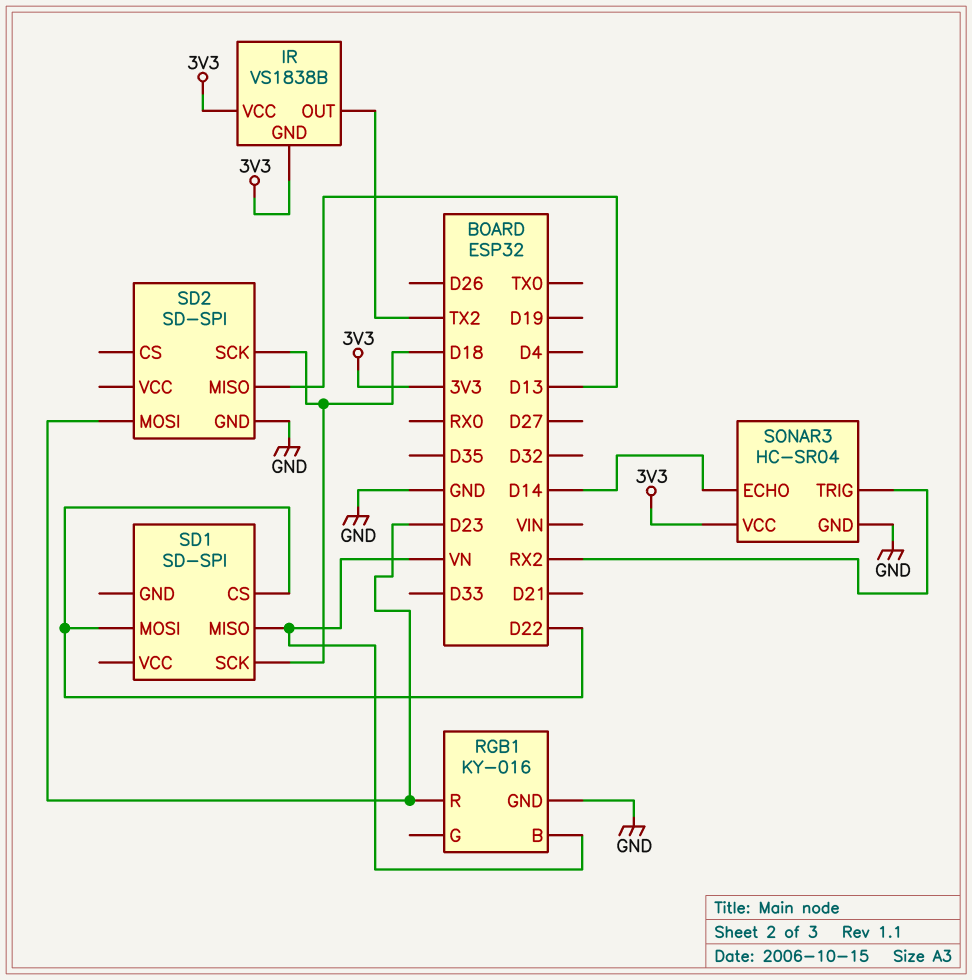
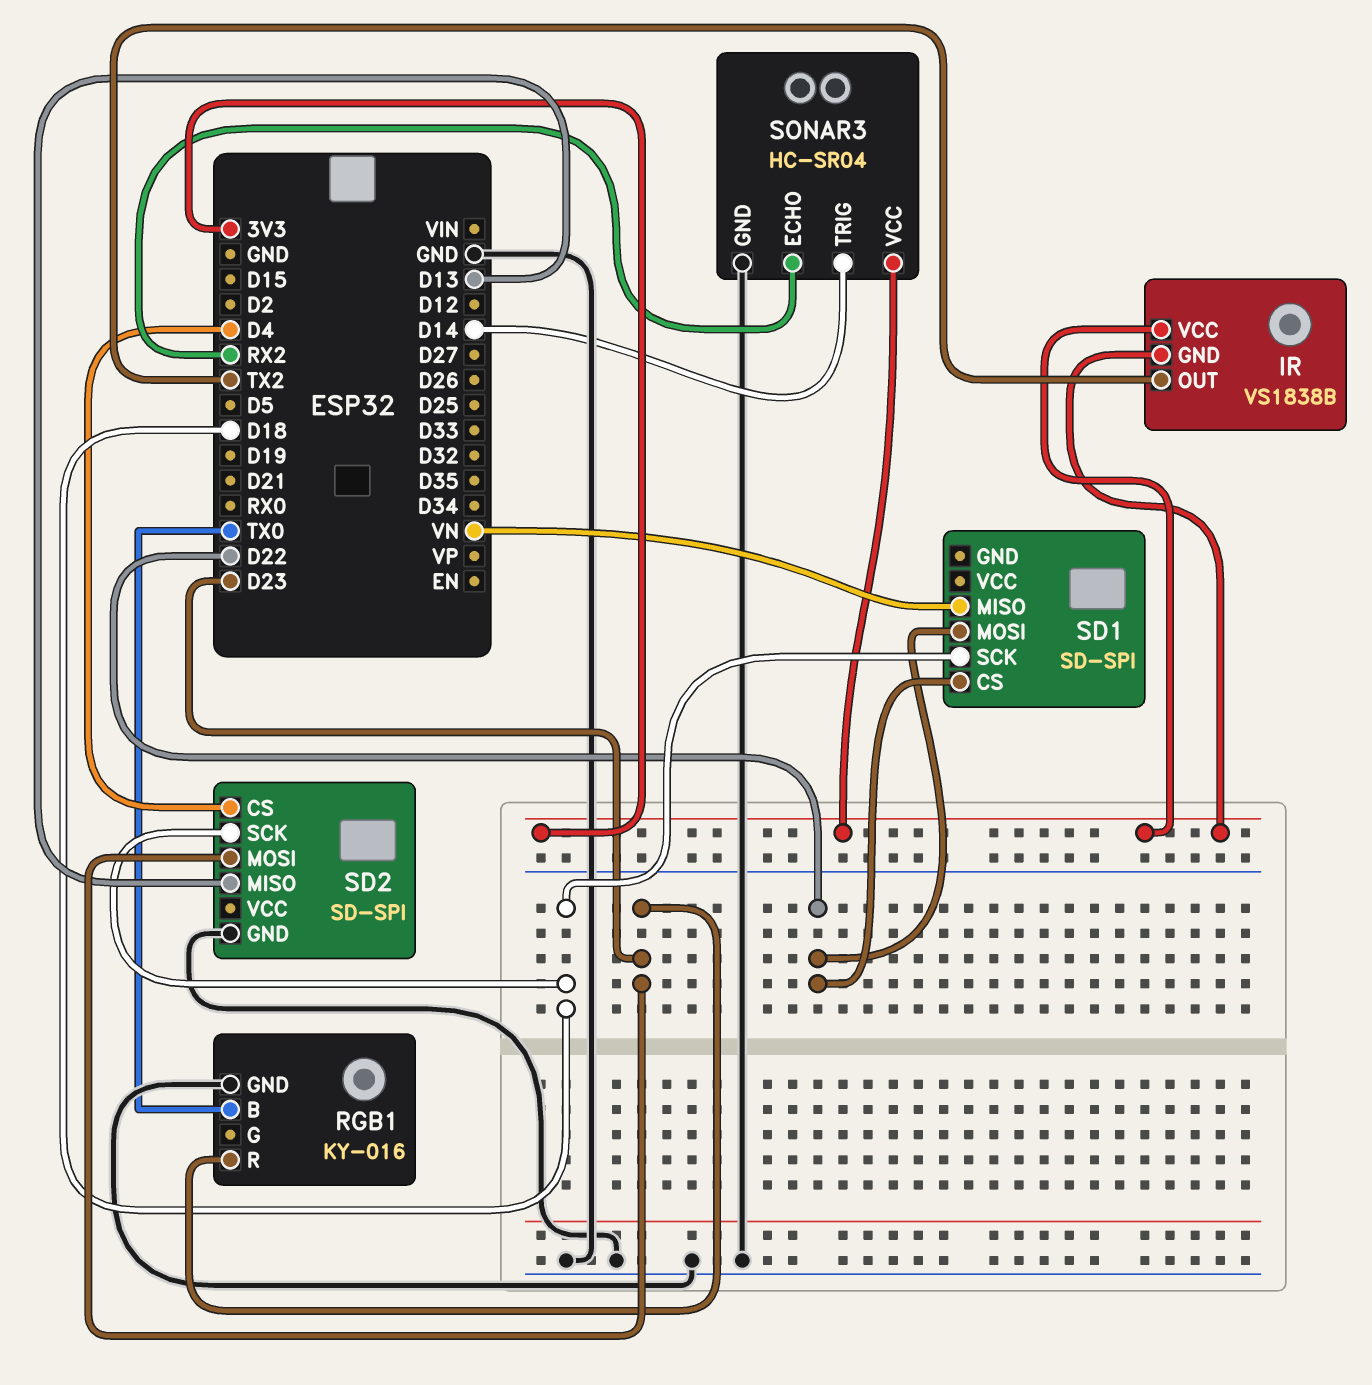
RGB1 pin B: VN -> TX0
SD2 pin CS: none -> D4
SONAR3 pin ECHO: D14 -> RX2
SONAR3 pin TRIG: RX2 -> D14

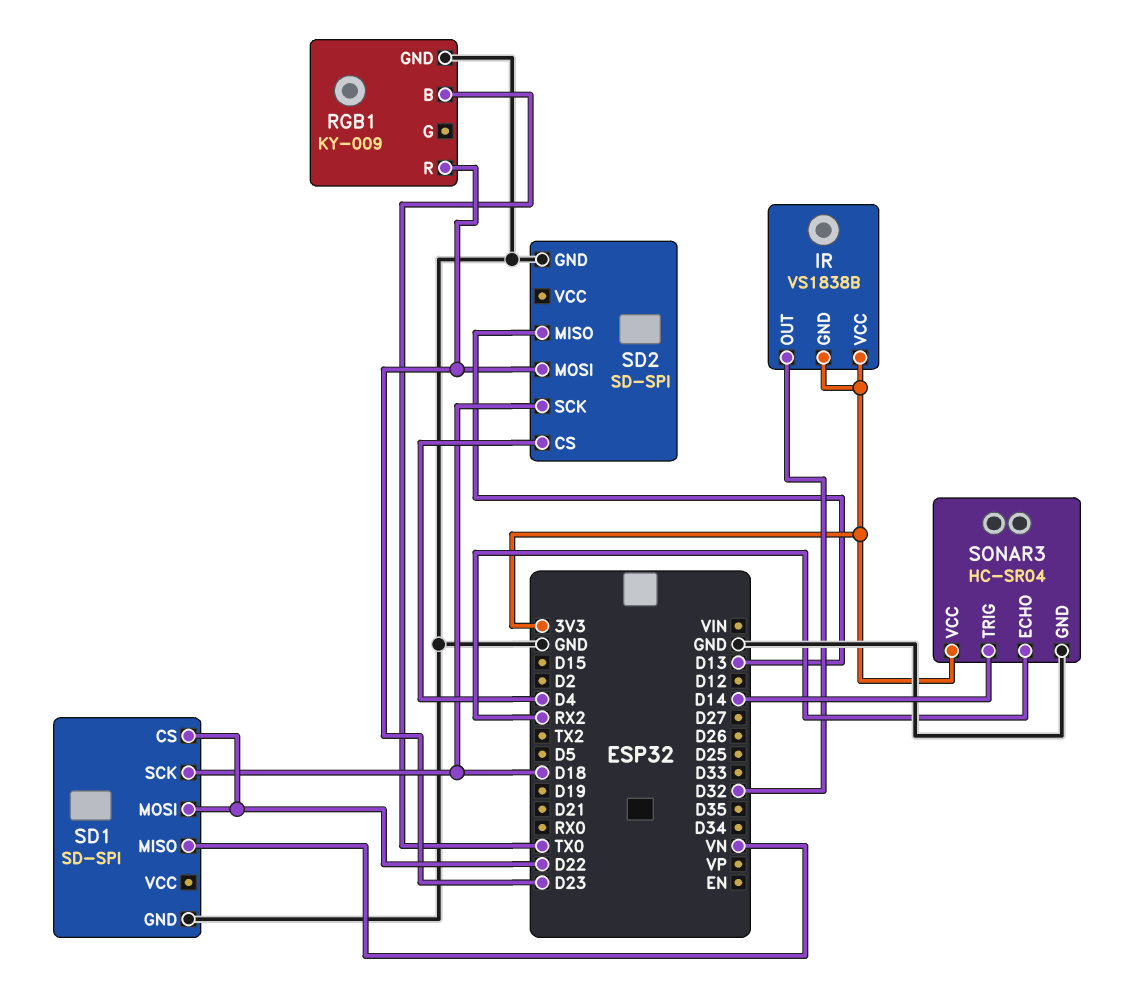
IR pin OUT: TX2 -> D32
RGB1: KY-016 -> KY-009
SD1 pin GND: none -> GND

